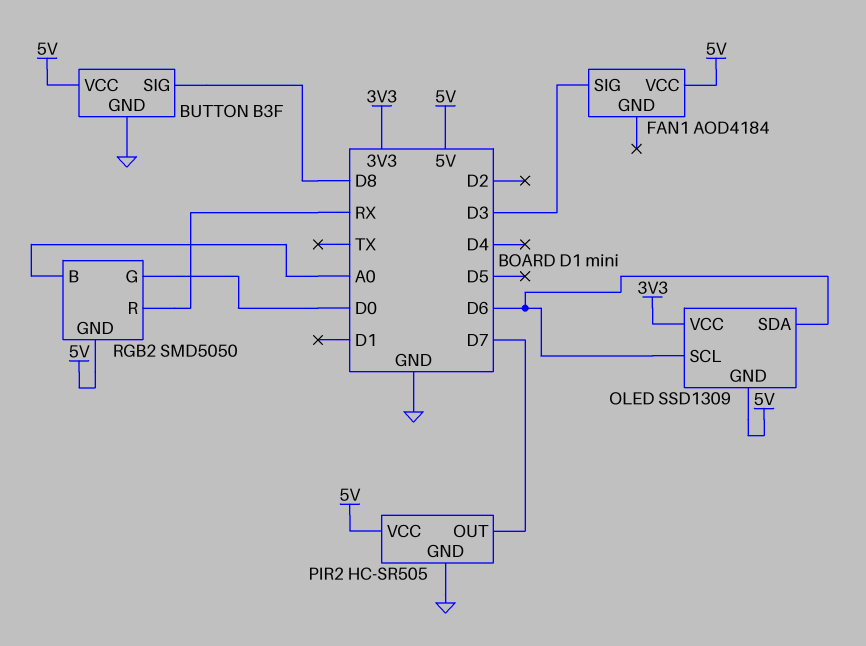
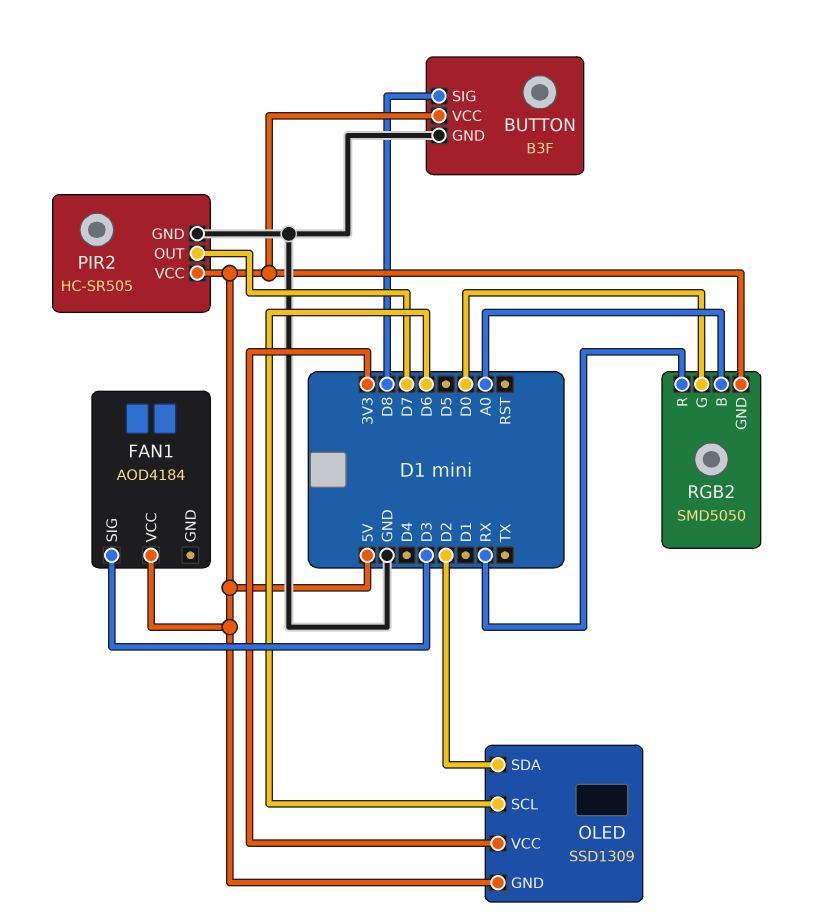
OLED pin SDA: D6 -> D2

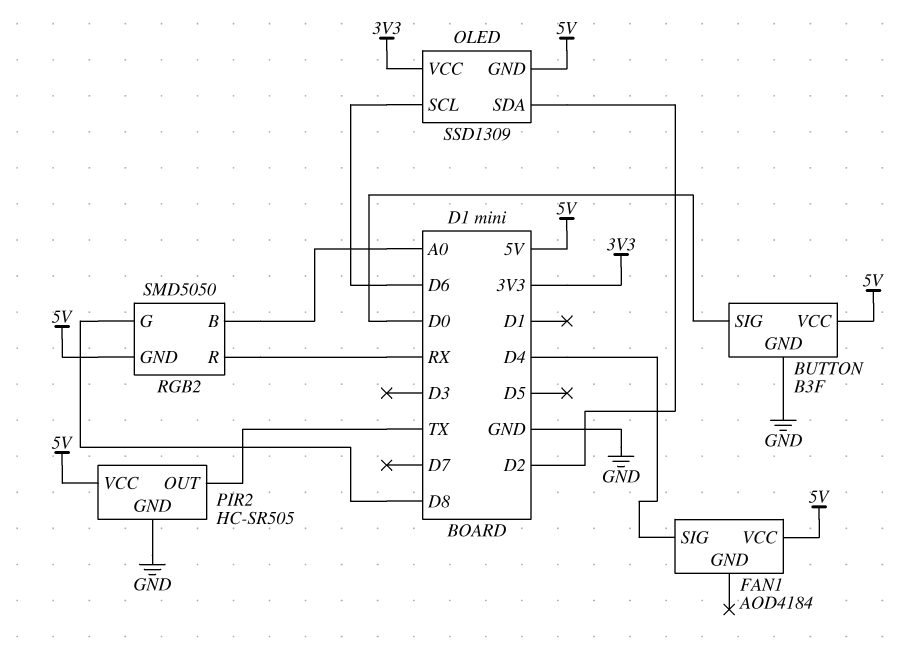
BUTTON pin SIG: D8 -> D0
FAN1 pin SIG: D3 -> D4
PIR2 pin OUT: D7 -> TX
RGB2 pin G: D0 -> D8

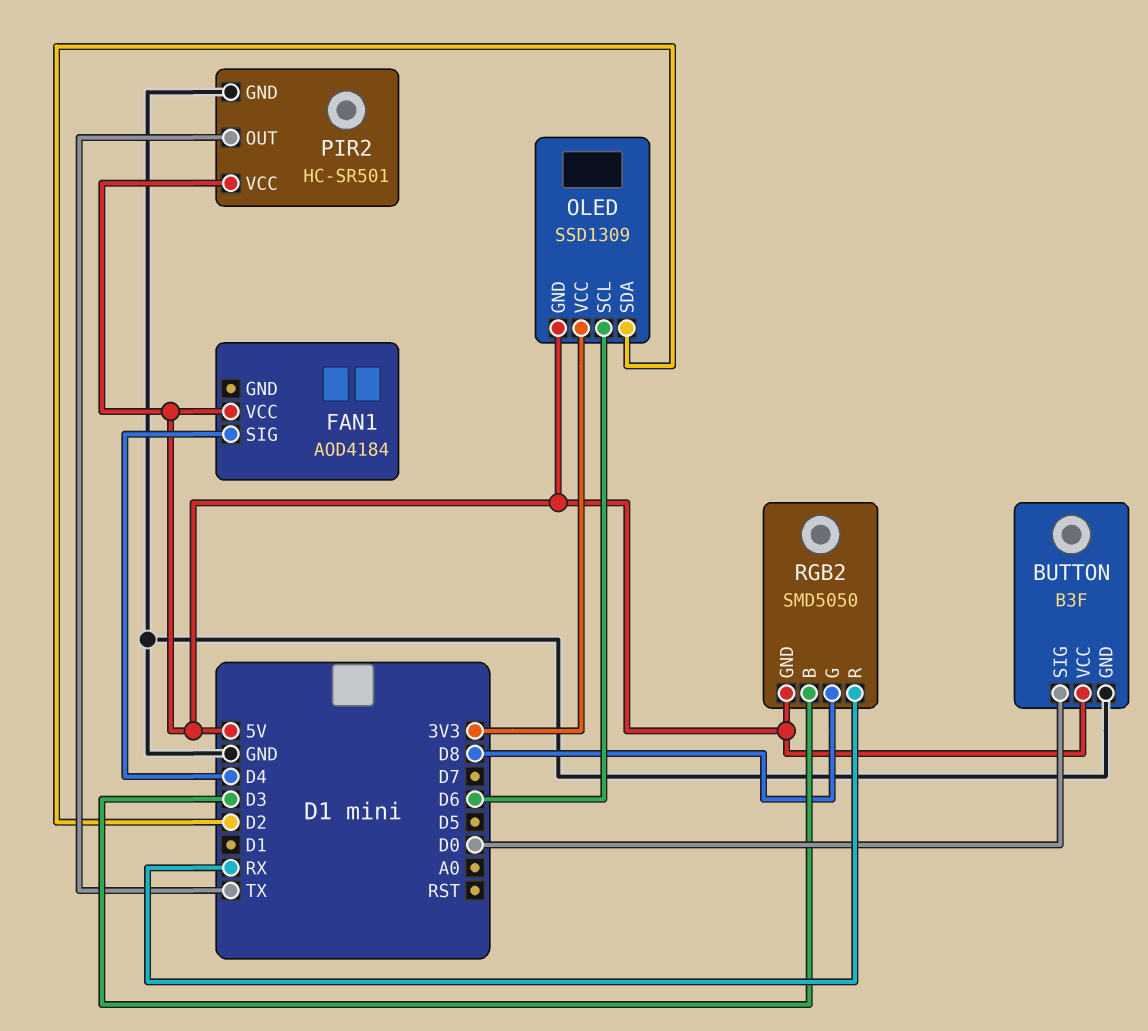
PIR2: HC-SR505 -> HC-SR501
RGB2 pin B: A0 -> D3

